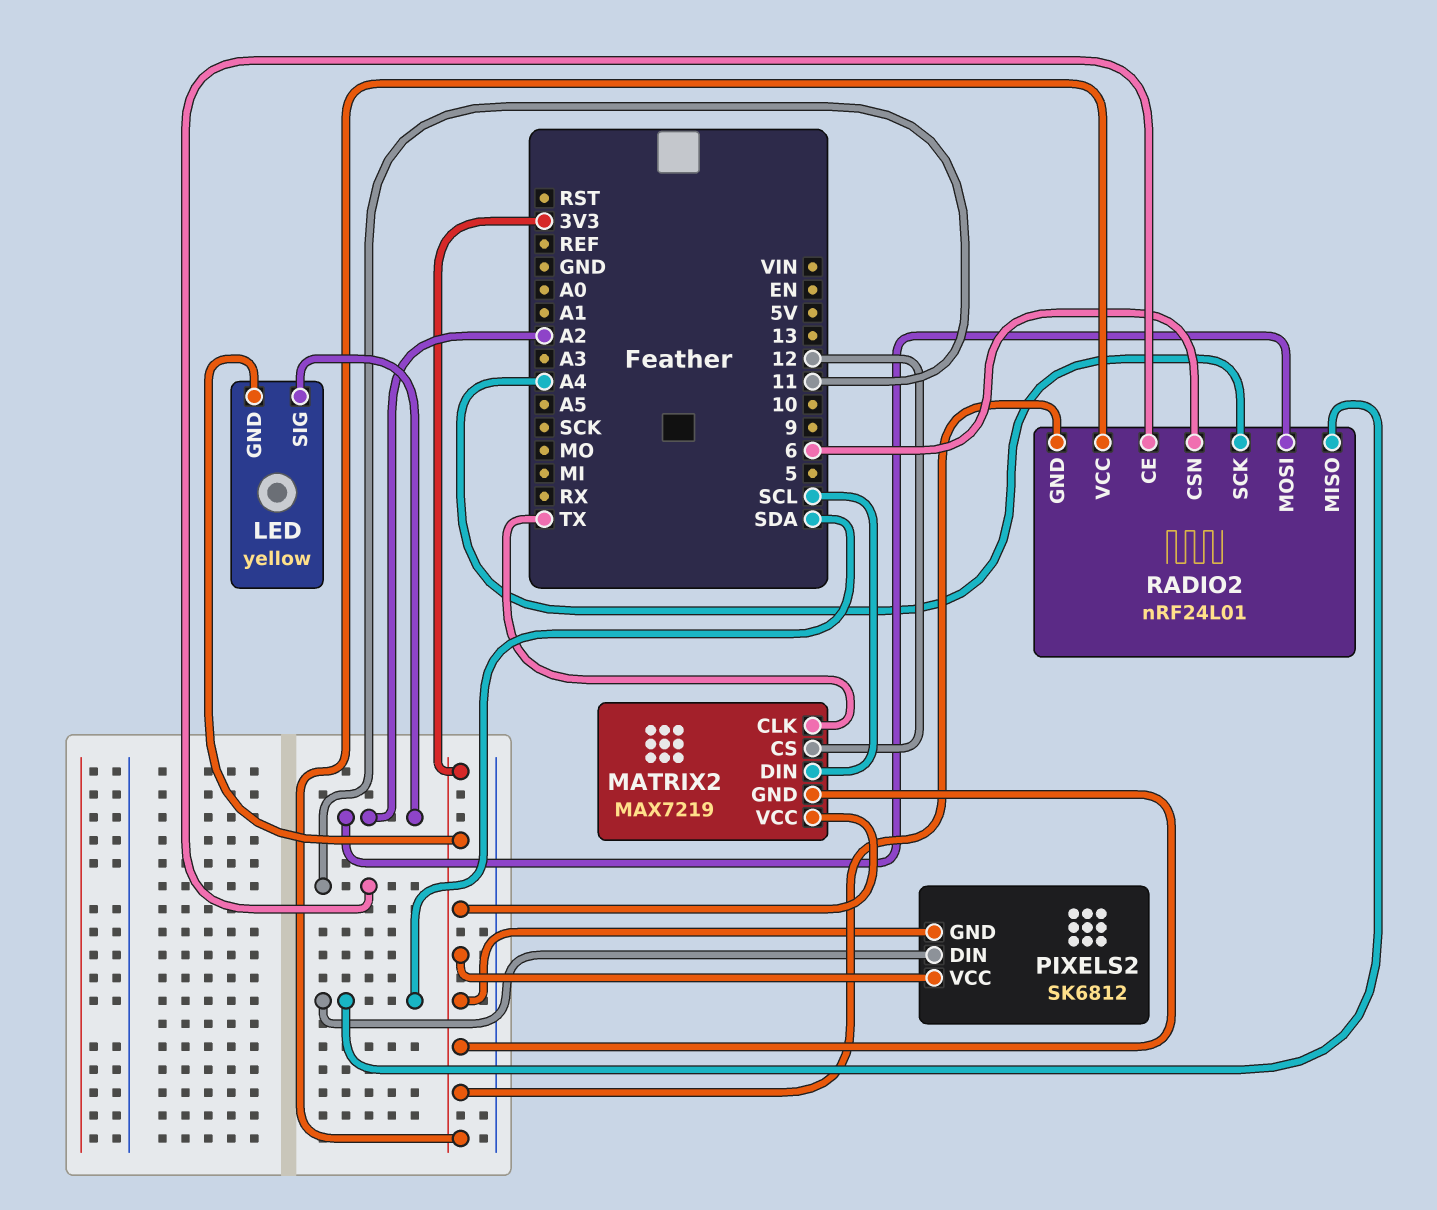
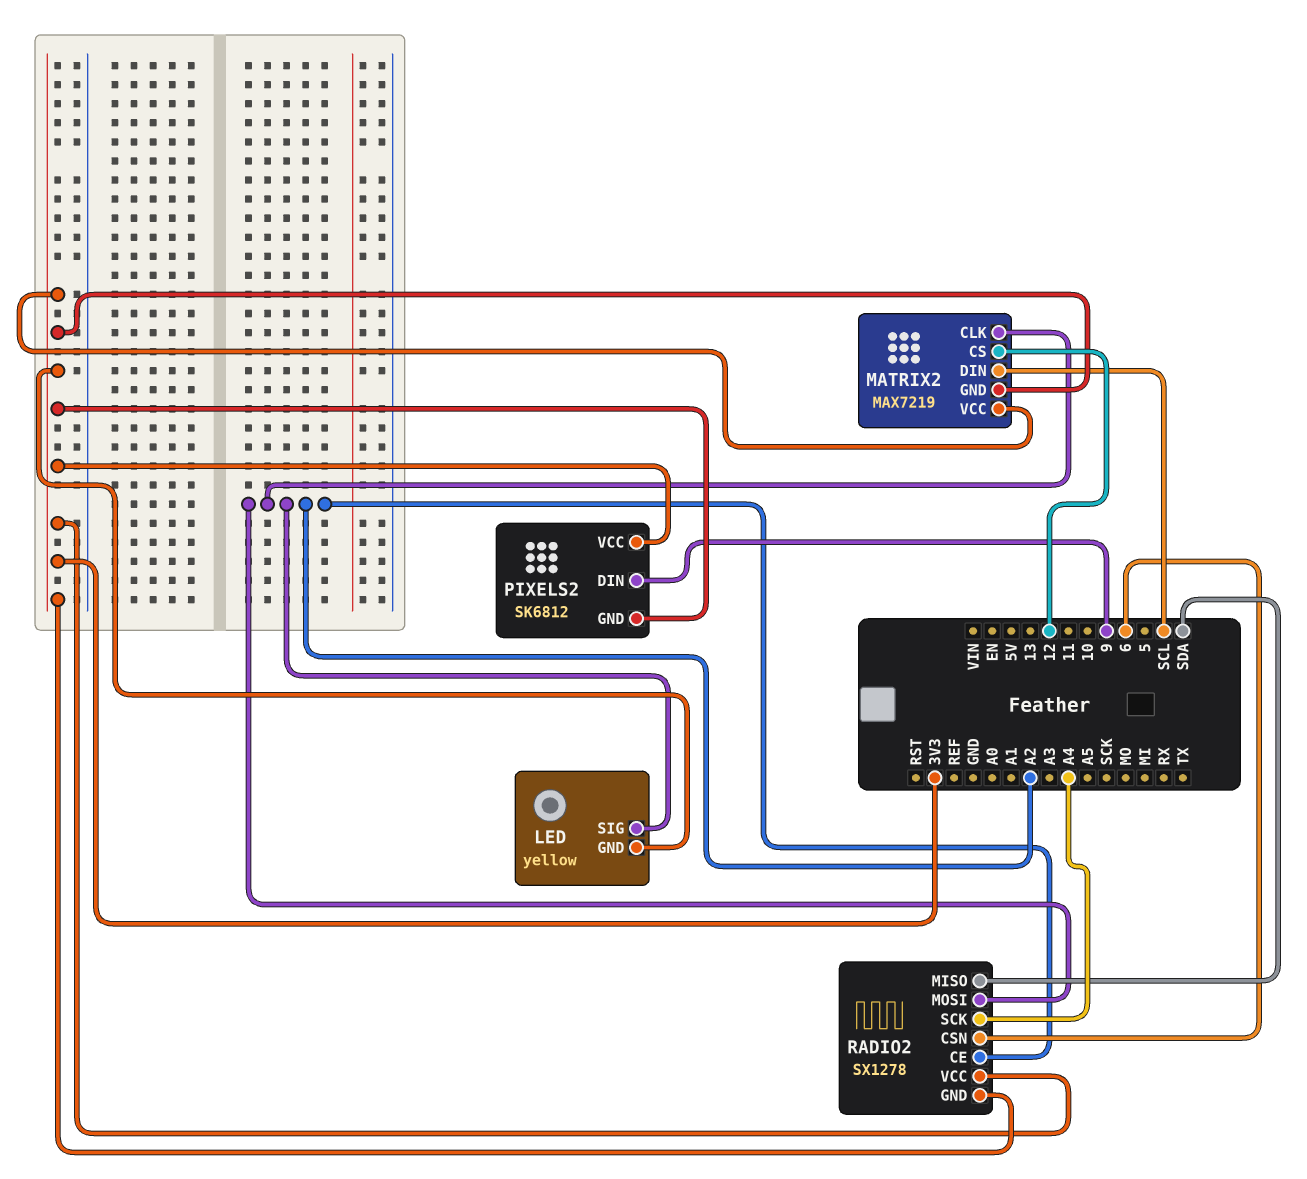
MATRIX2 pin CLK: TX -> A2
PIXELS2 pin DIN: SDA -> 9
RADIO2: nRF24L01 -> SX1278
RADIO2 pin CE: 11 -> A2

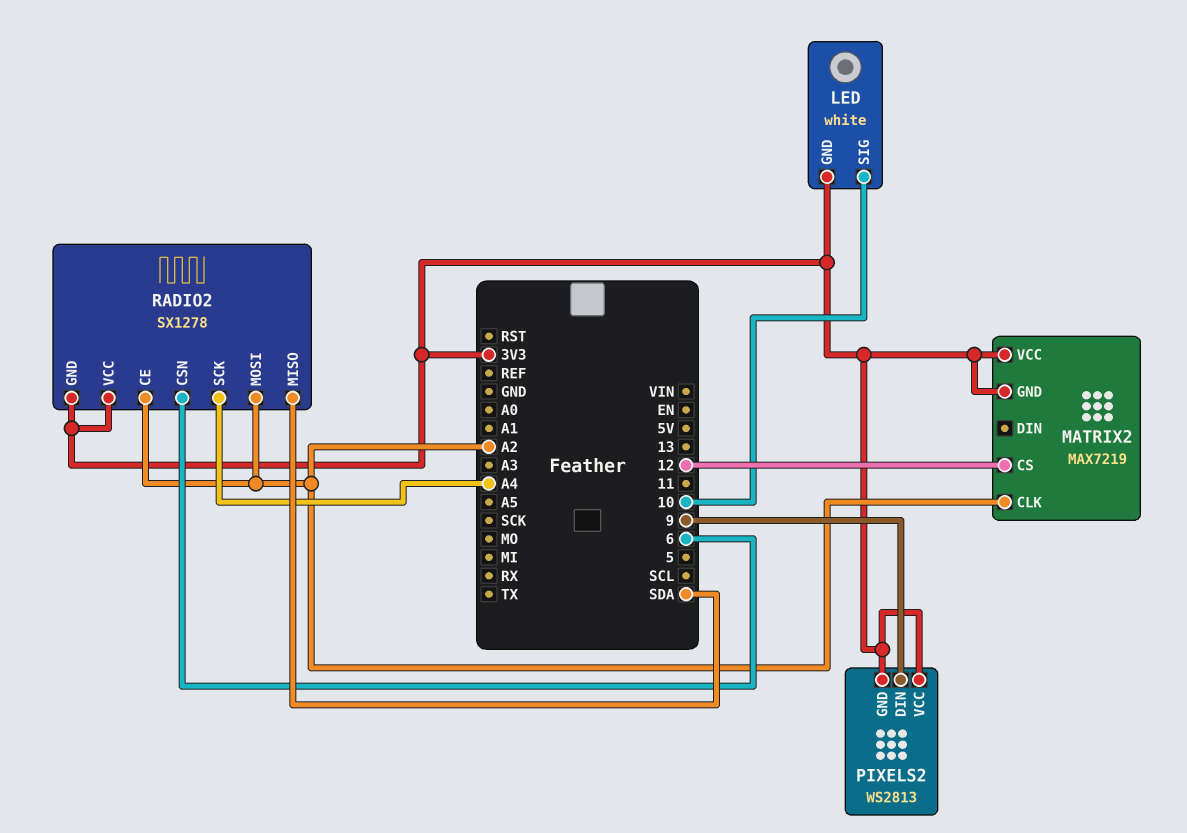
LED: yellow -> white
LED pin SIG: A2 -> 10
MATRIX2 pin DIN: SCL -> none
PIXELS2: SK6812 -> WS2813

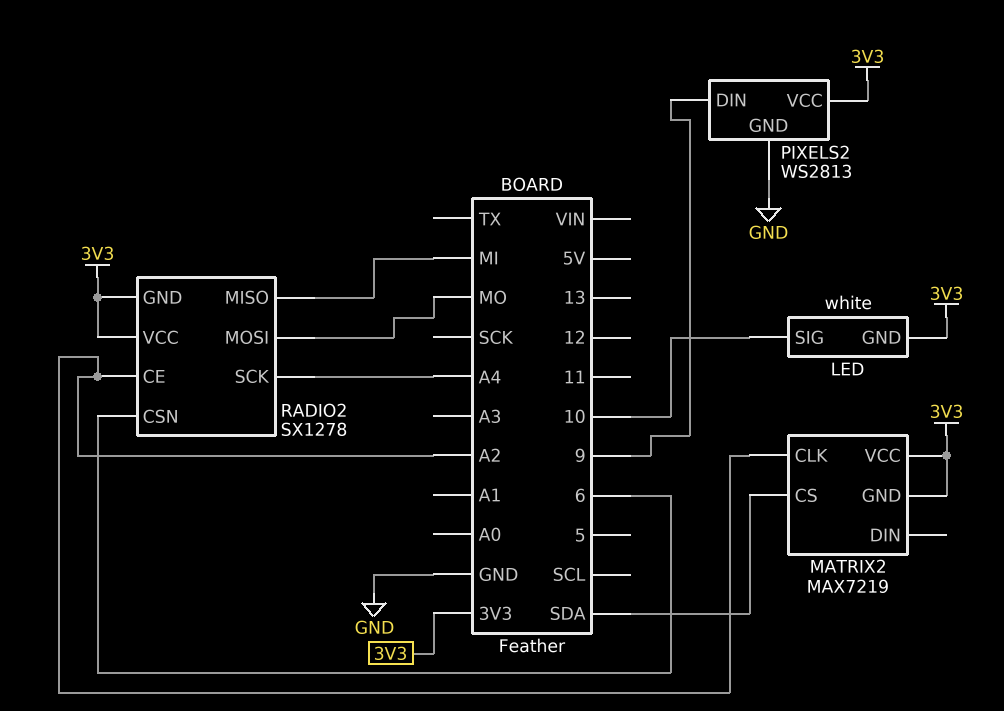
MATRIX2 pin CS: 12 -> SDA
PIXELS2 pin GND: 3V3 -> GND
RADIO2 pin MISO: SDA -> MI
RADIO2 pin MOSI: A2 -> MO

